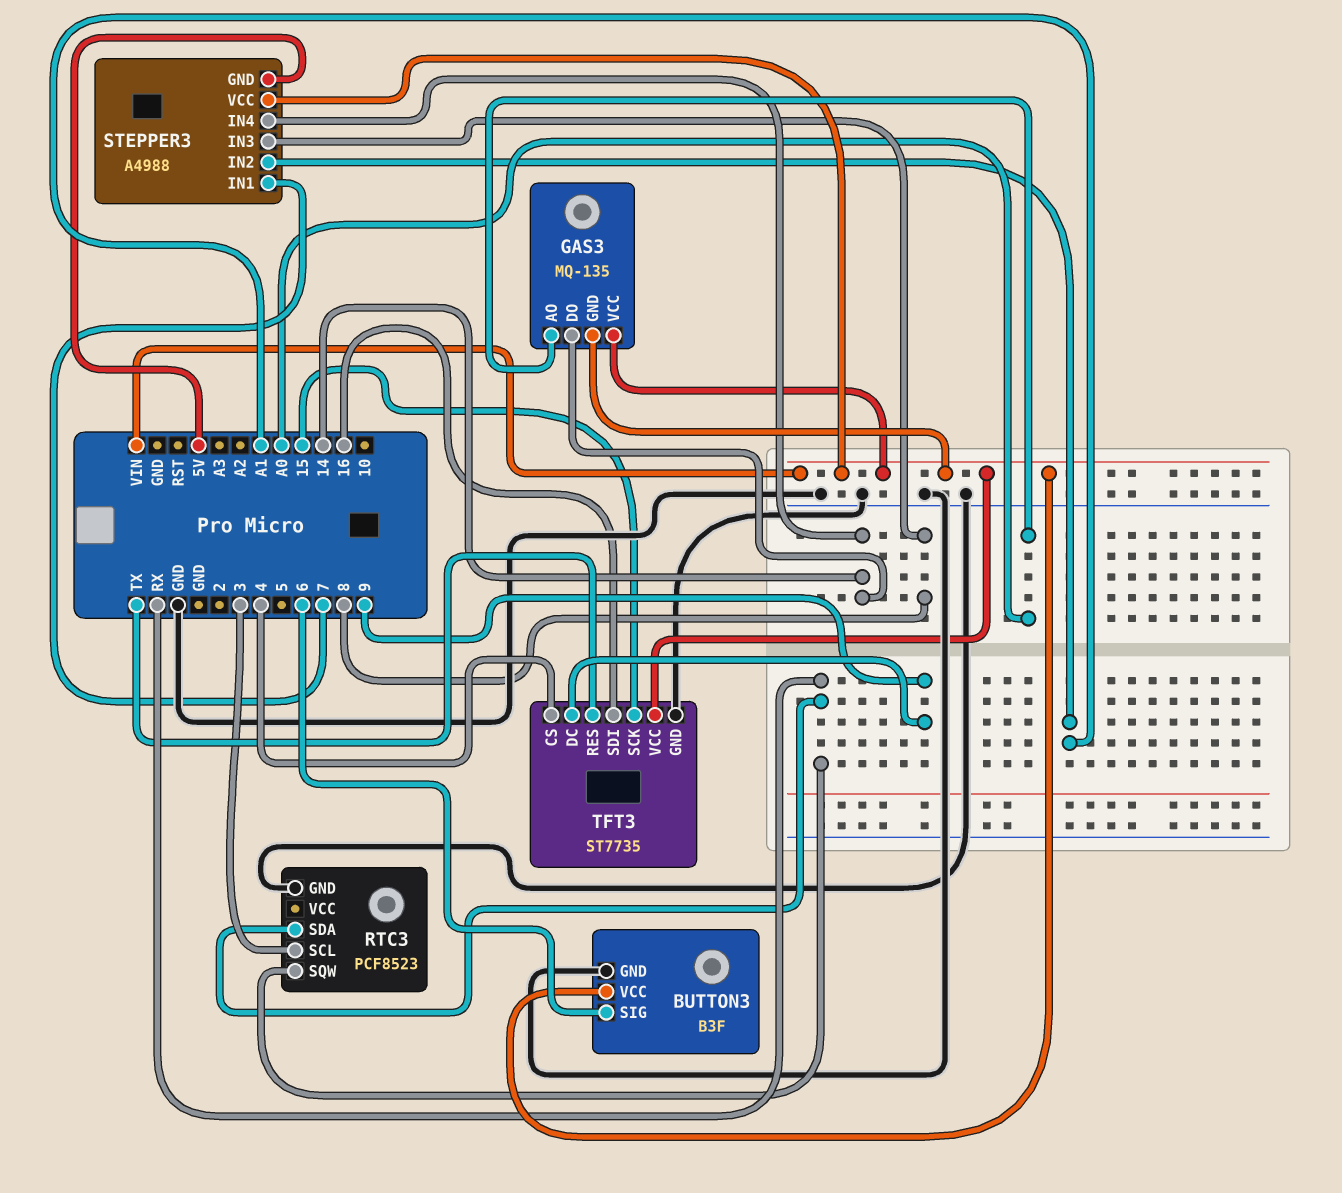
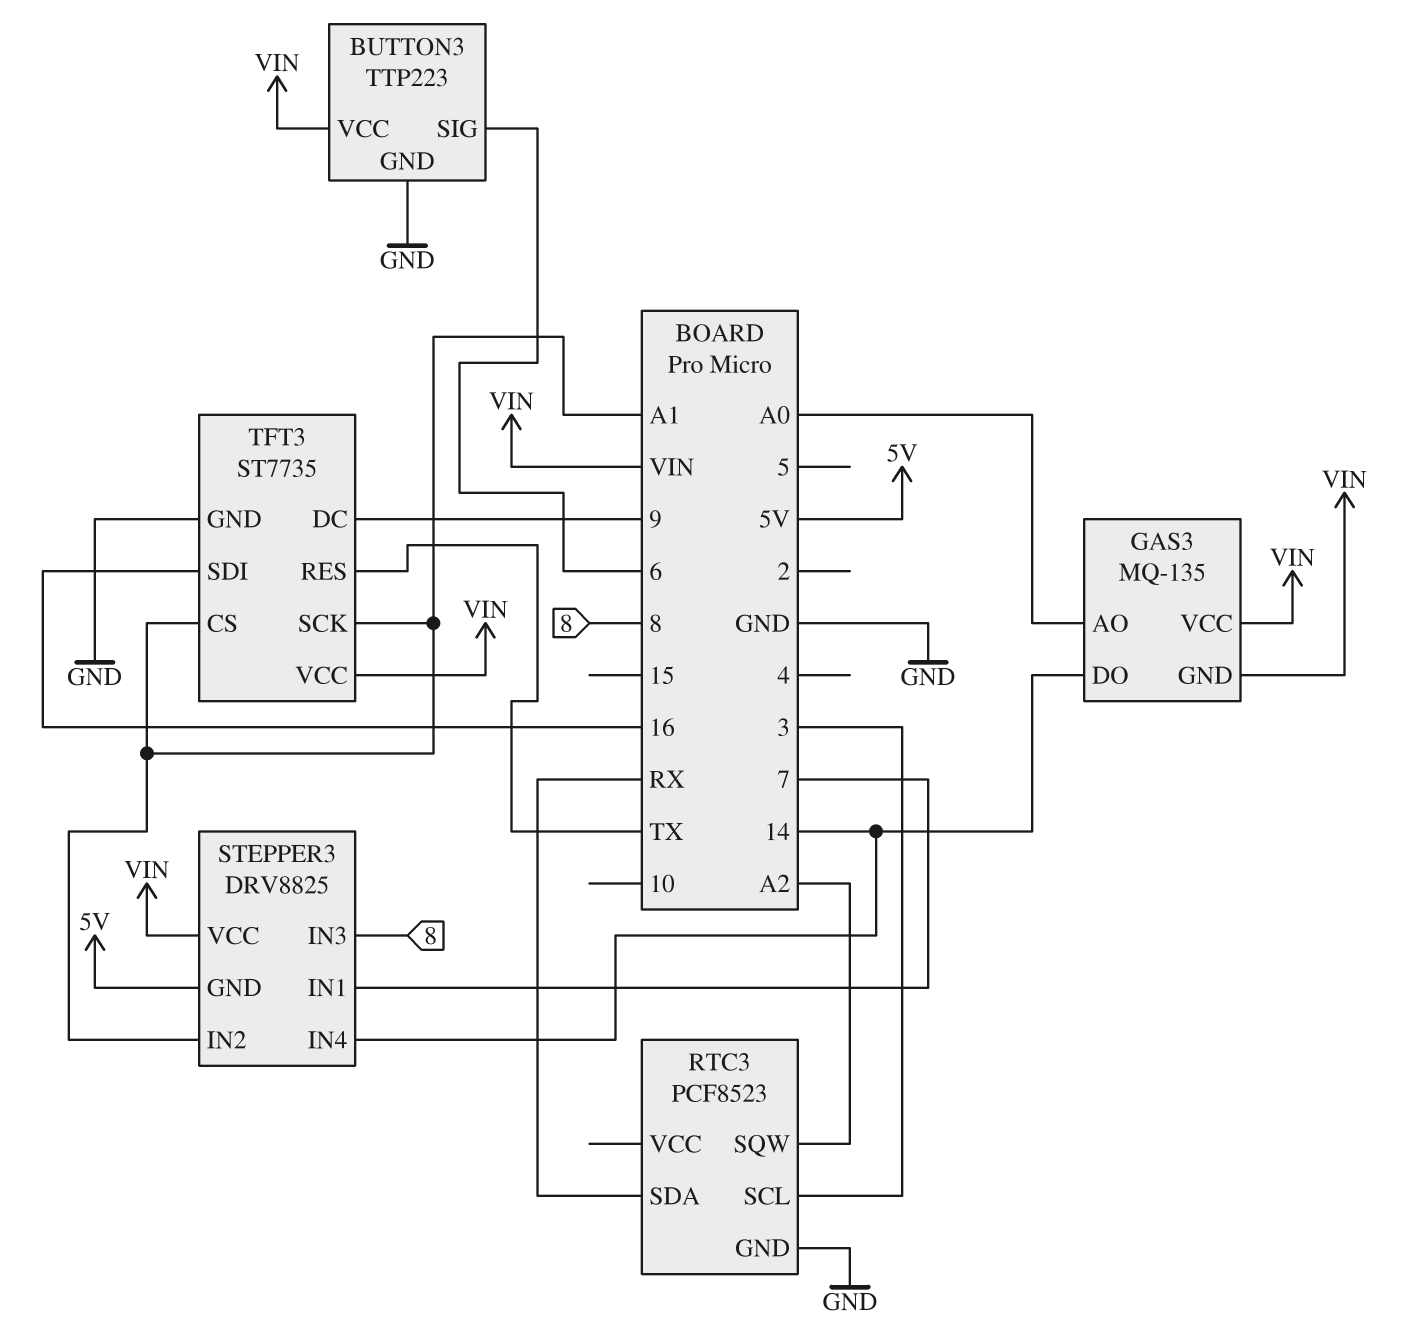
BUTTON3: B3F -> TTP223
RTC3 pin SQW: RX -> A2
STEPPER3: A4988 -> DRV8825
TFT3 pin CS: 4 -> A1
TFT3 pin SCK: 15 -> A1

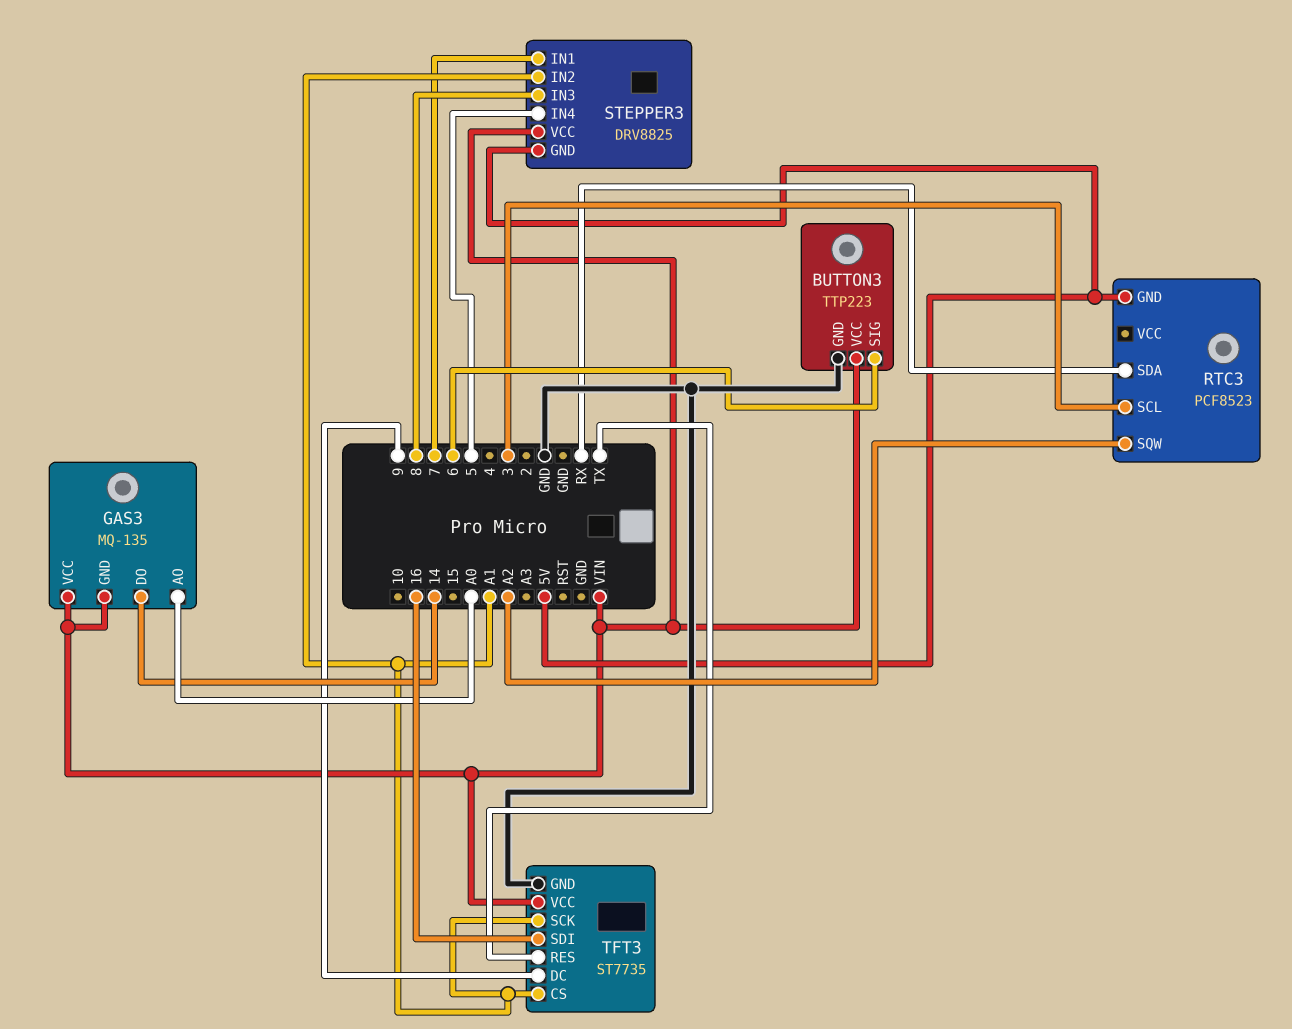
RTC3 pin GND: GND -> 5V
STEPPER3 pin IN4: 14 -> 5

